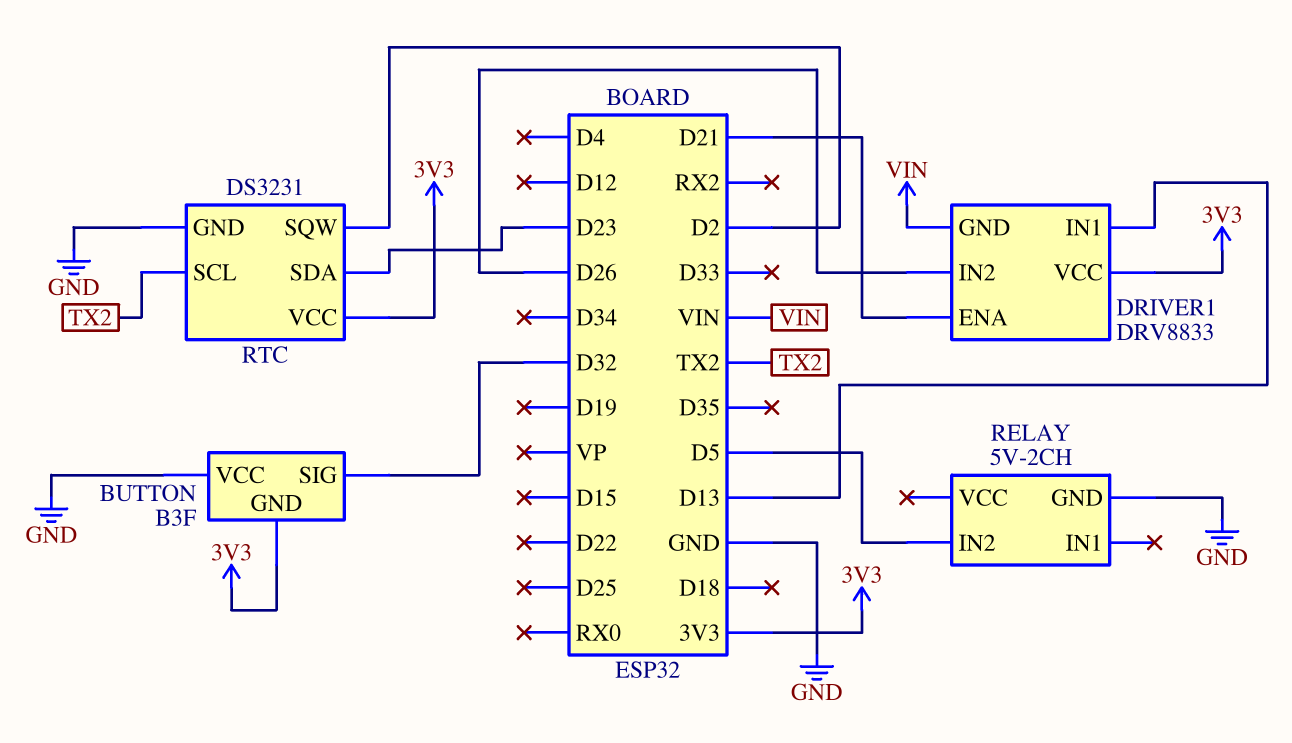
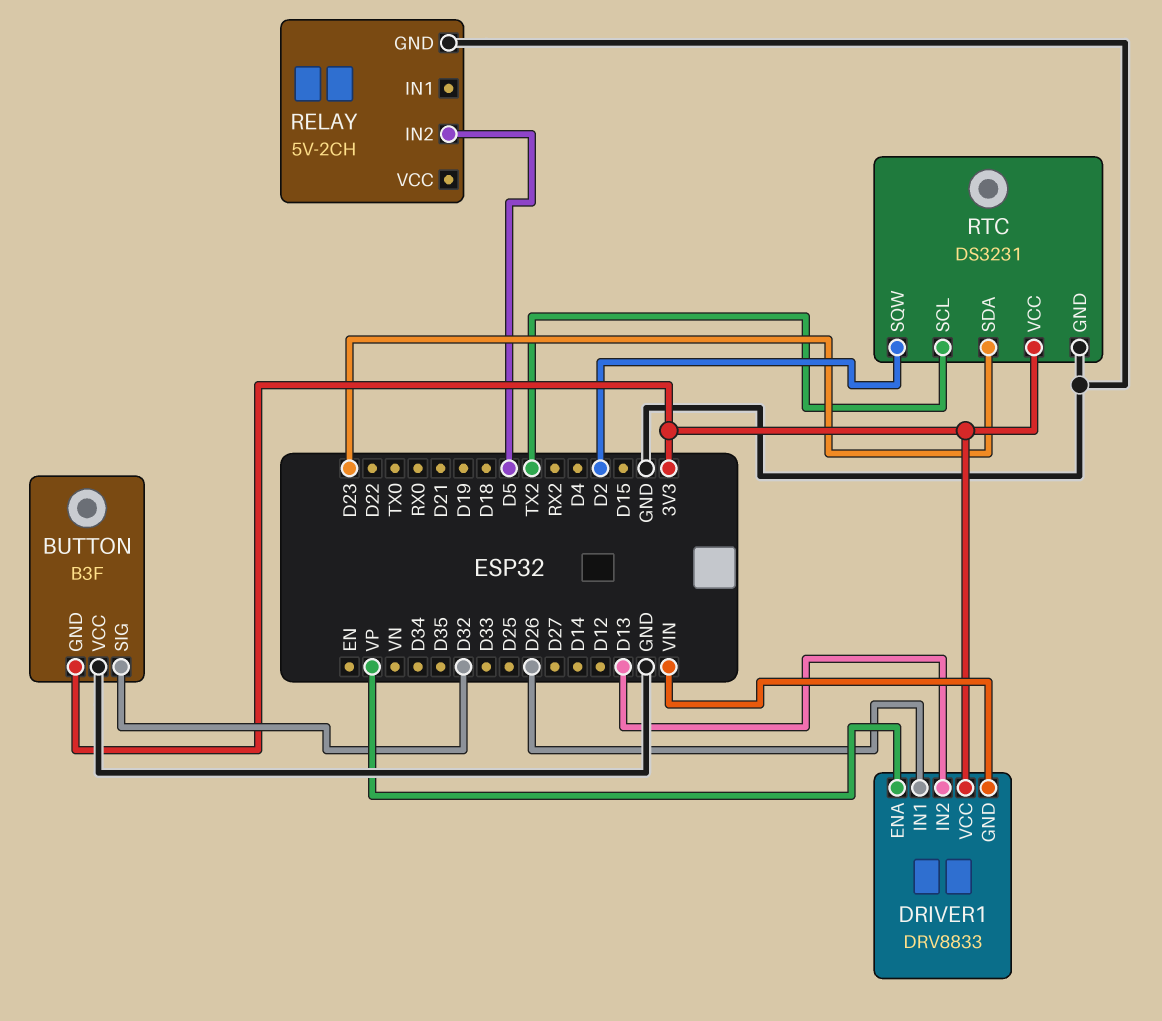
DRIVER1 pin ENA: D21 -> VP
DRIVER1 pin IN1: D13 -> D26
DRIVER1 pin IN2: D26 -> D13

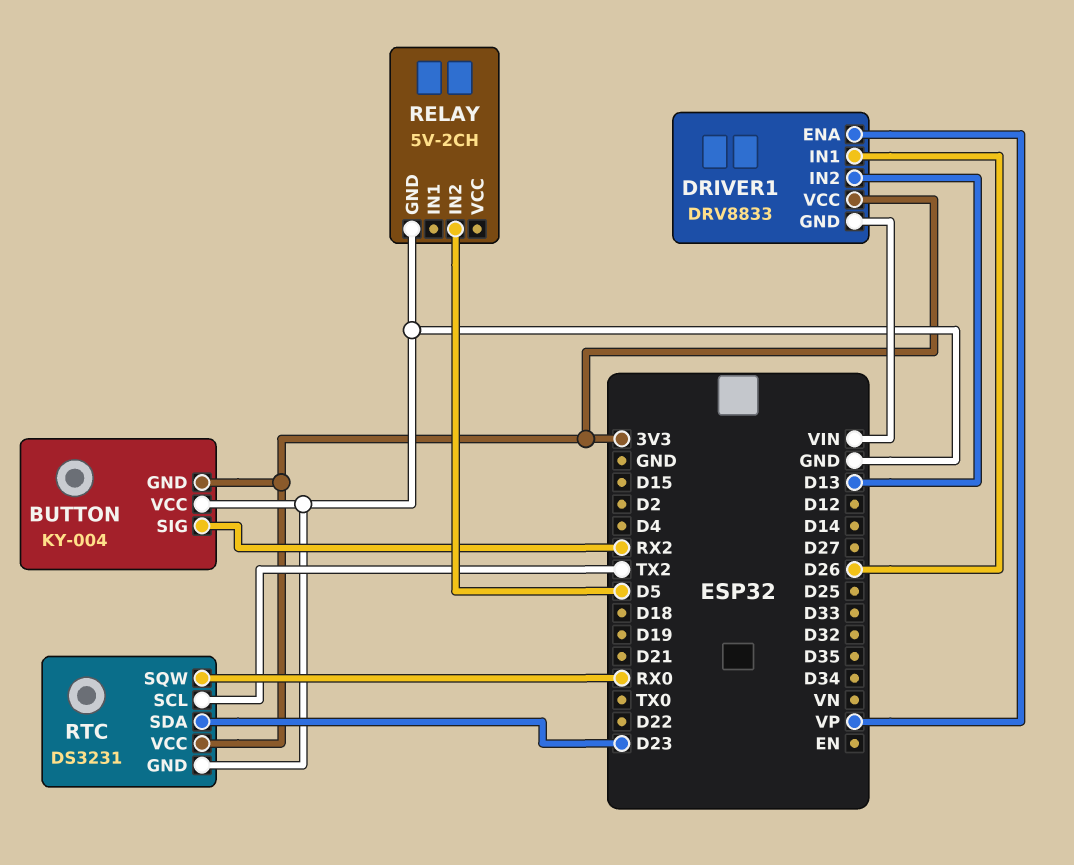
BUTTON: B3F -> KY-004
BUTTON pin SIG: D32 -> RX2
RTC pin SQW: D2 -> RX0

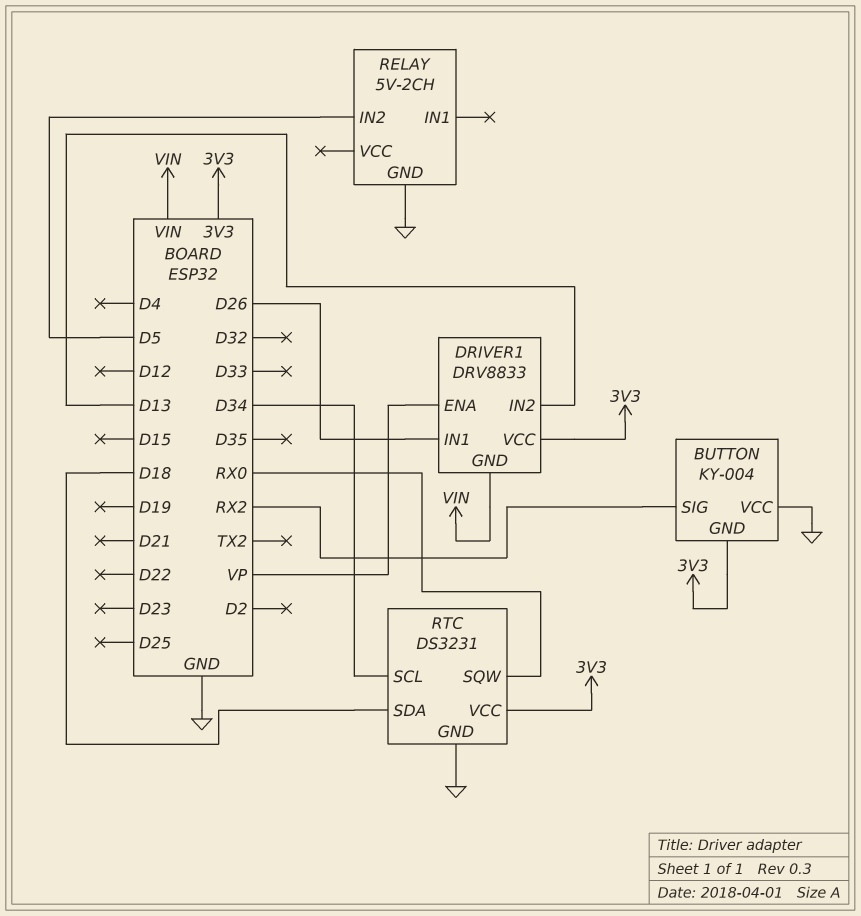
RTC pin SCL: TX2 -> D34
RTC pin SDA: D23 -> D18

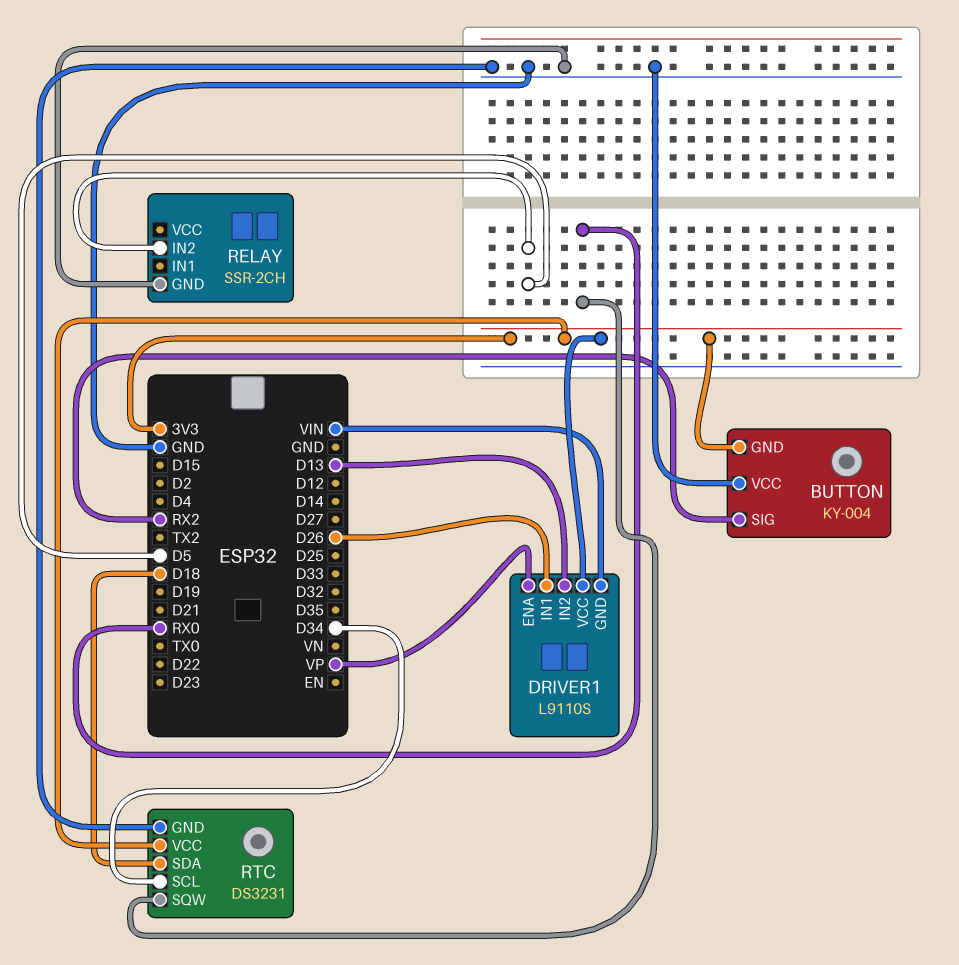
DRIVER1: DRV8833 -> L9110S
RELAY: 5V-2CH -> SSR-2CH

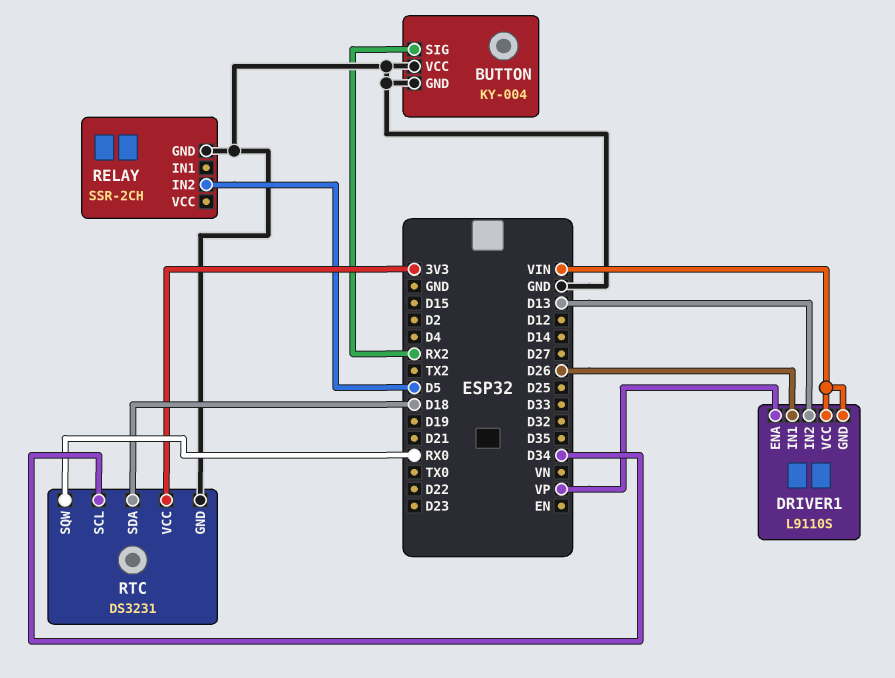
BUTTON pin GND: 3V3 -> GND
DRIVER1 pin VCC: 3V3 -> VIN

